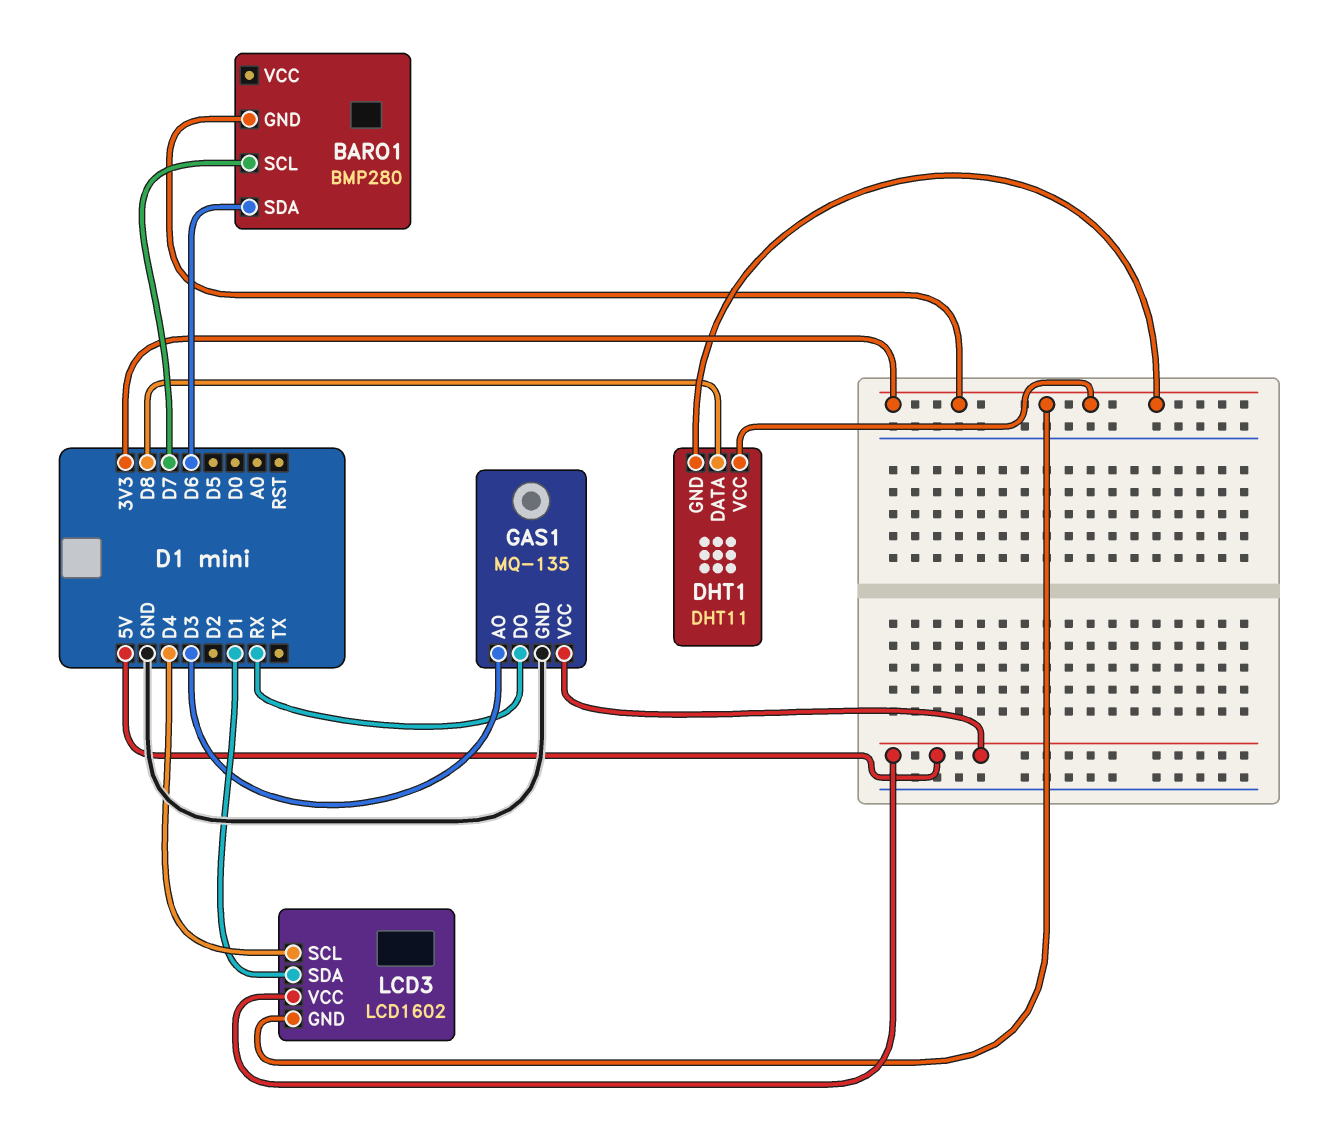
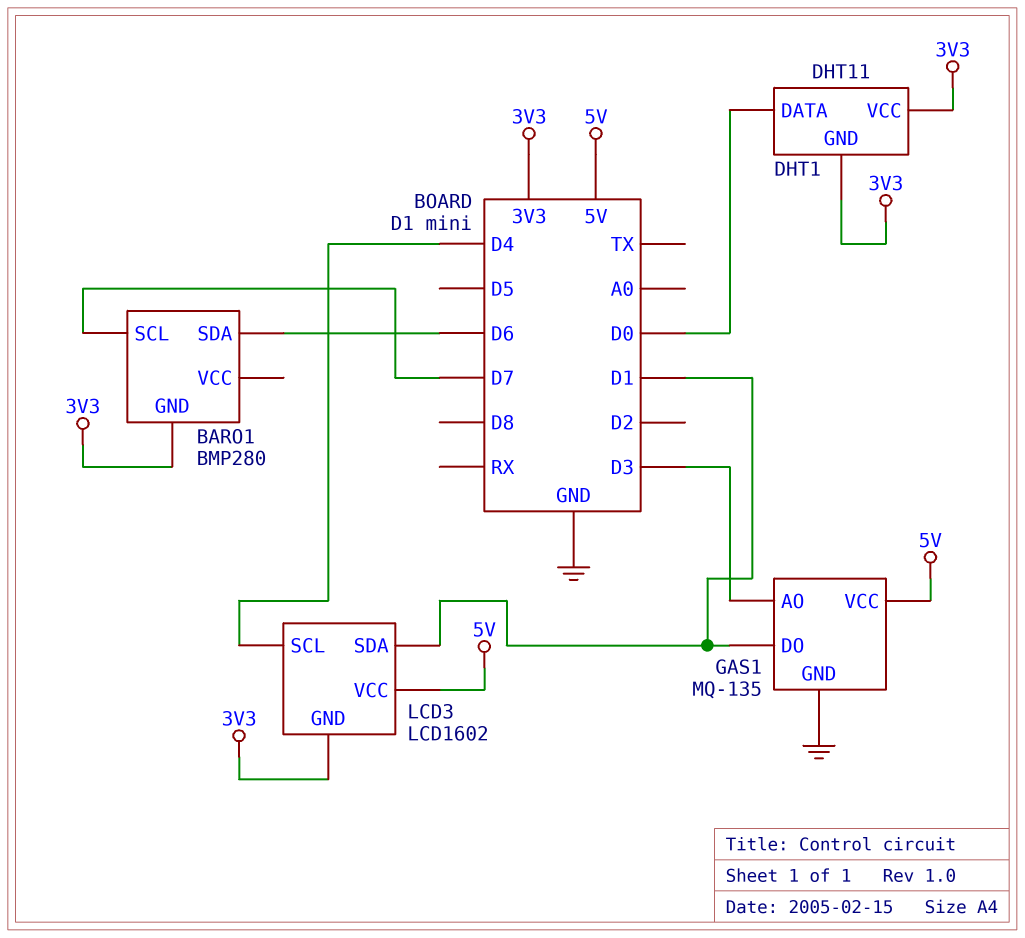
DHT1 pin DATA: D8 -> D0
GAS1 pin DO: RX -> D1

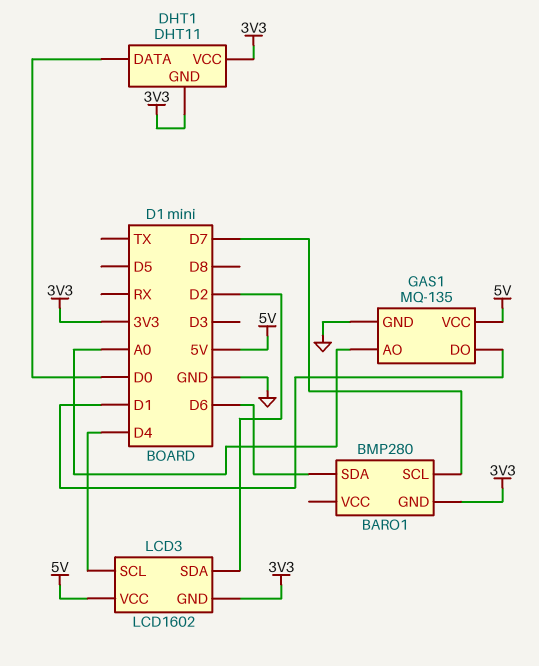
GAS1 pin AO: D3 -> A0
LCD3 pin SDA: D1 -> D2

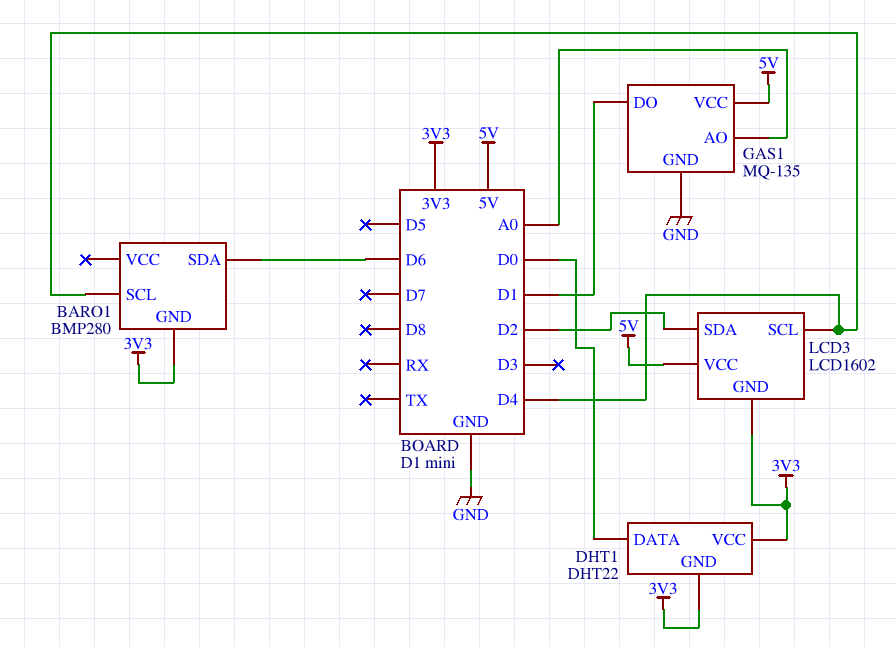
BARO1 pin SCL: D7 -> D4
DHT1: DHT11 -> DHT22

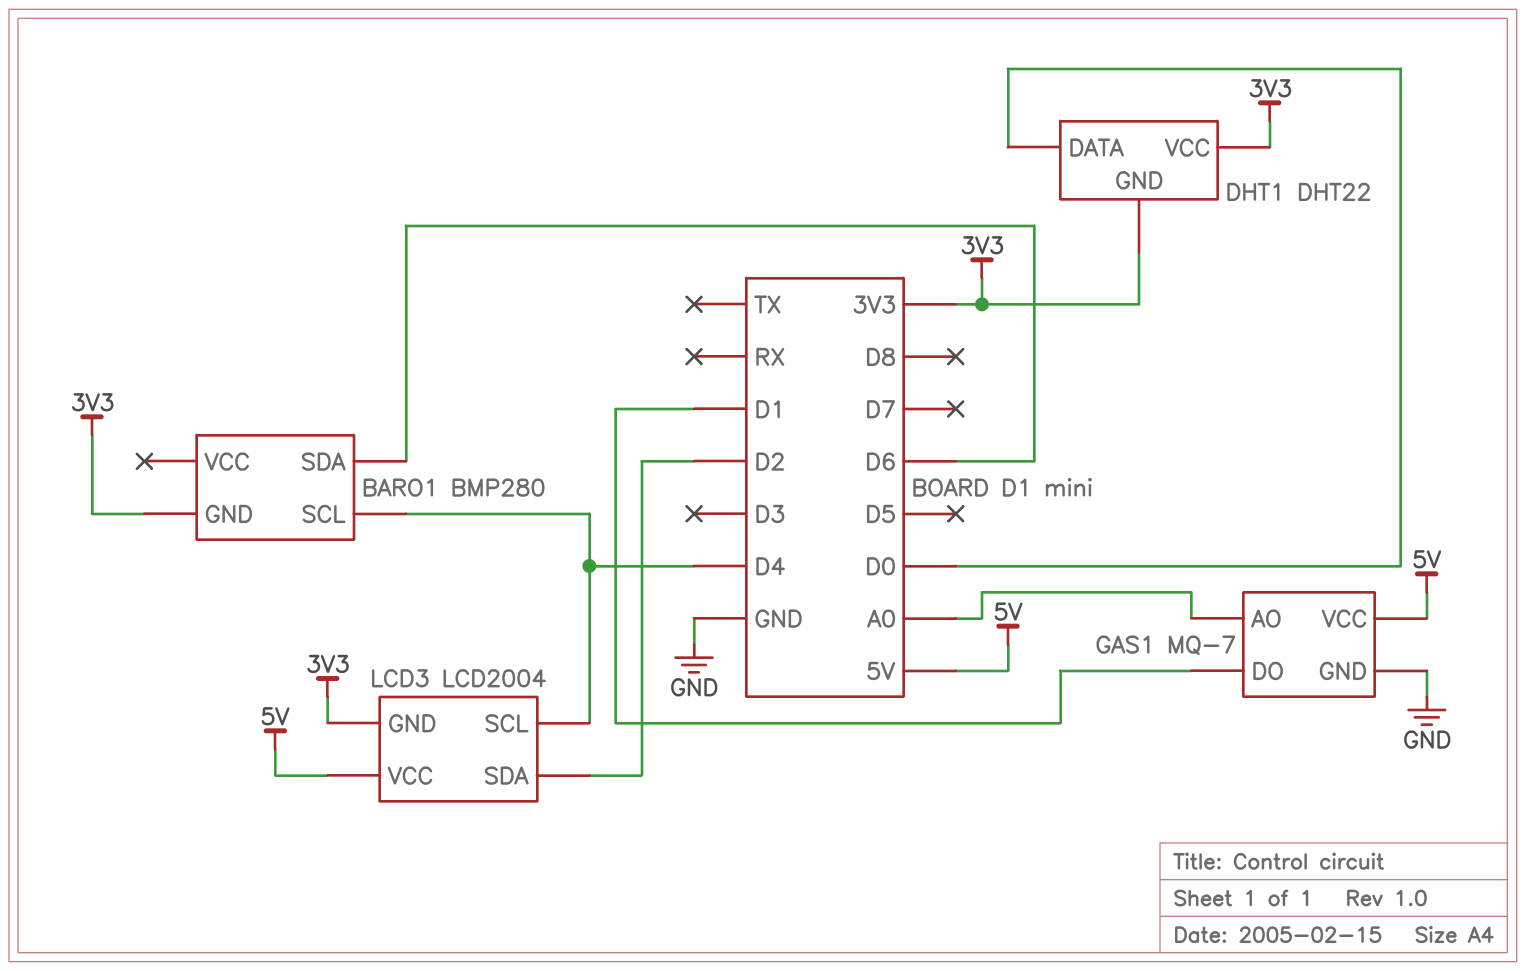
GAS1: MQ-135 -> MQ-7
LCD3: LCD1602 -> LCD2004

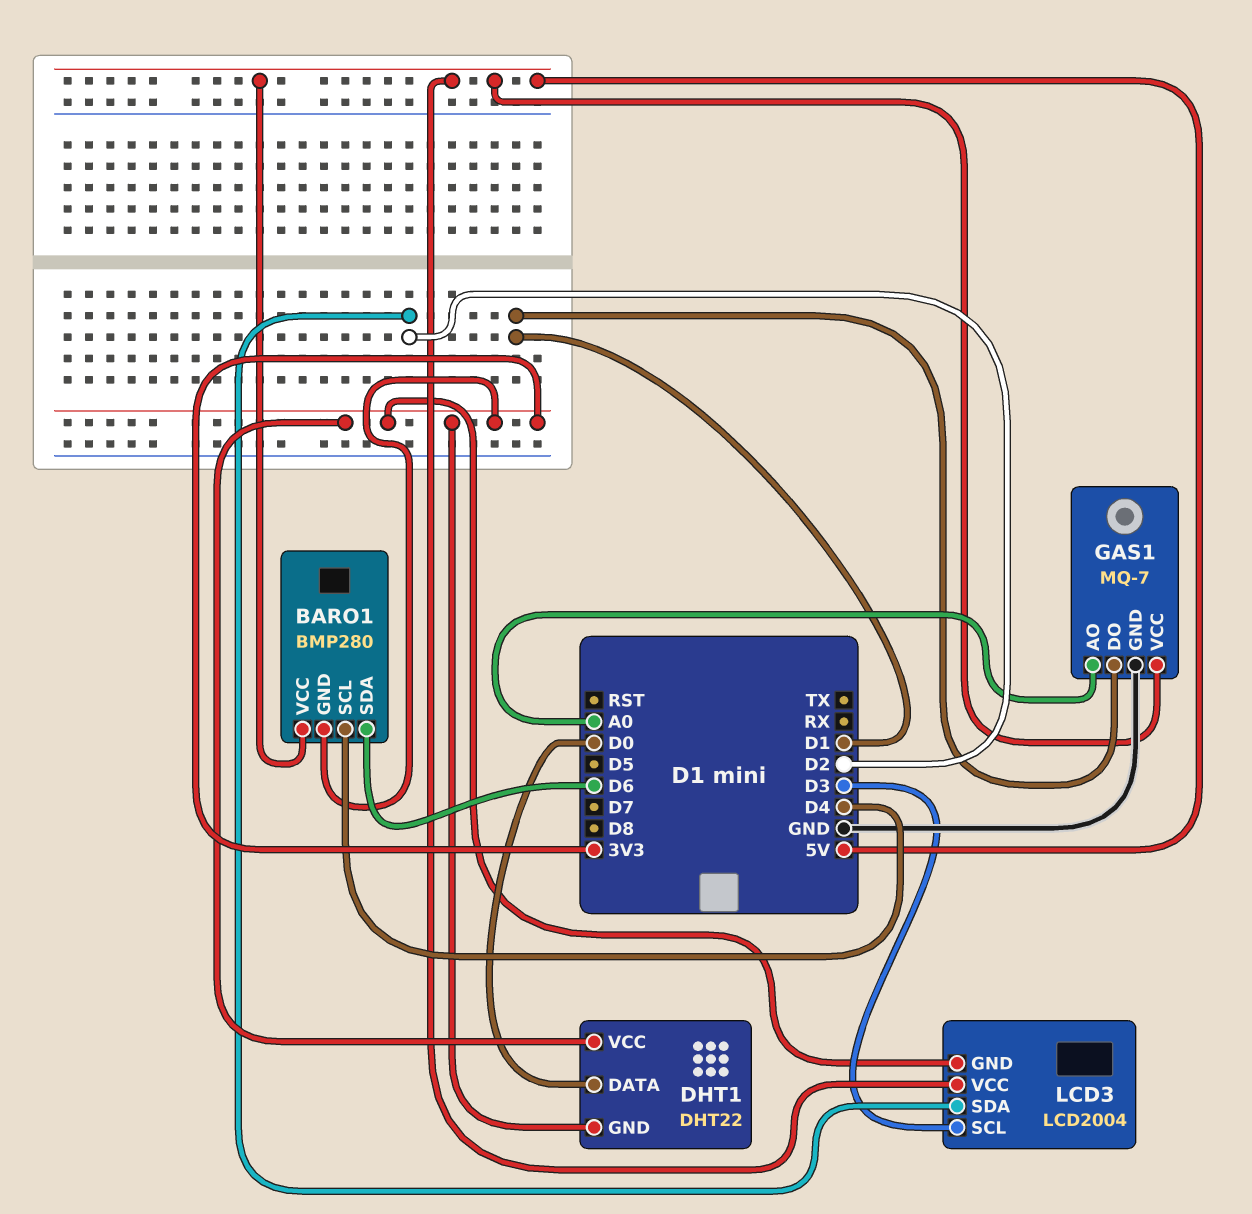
BARO1 pin VCC: none -> 5V
LCD3 pin SCL: D4 -> D3

